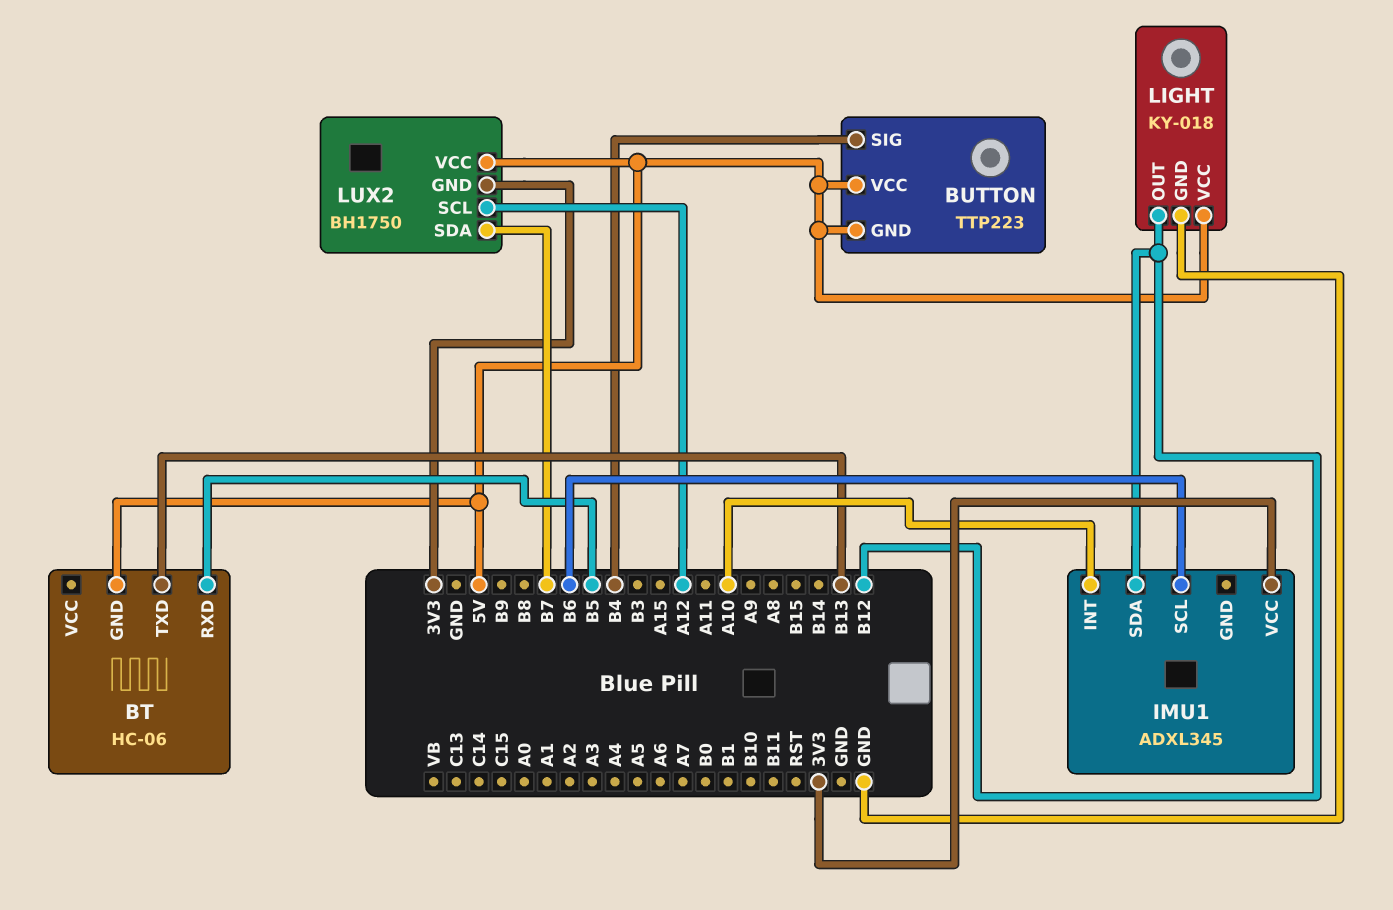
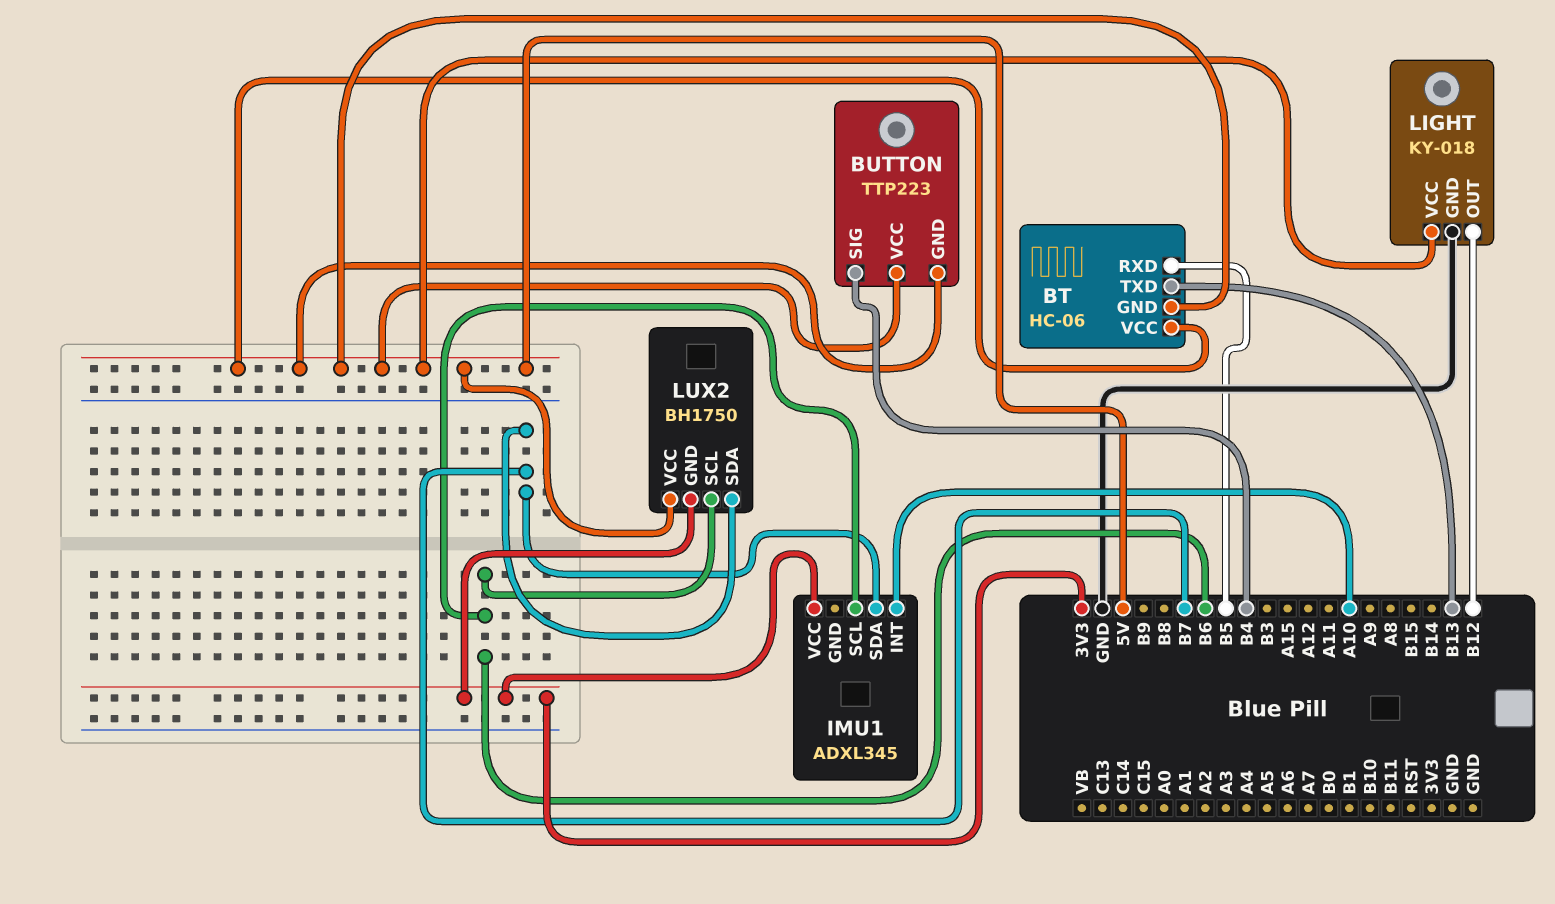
BT pin VCC: none -> 5V
IMU1 pin SDA: B12 -> B7
LUX2 pin SCL: A12 -> B6

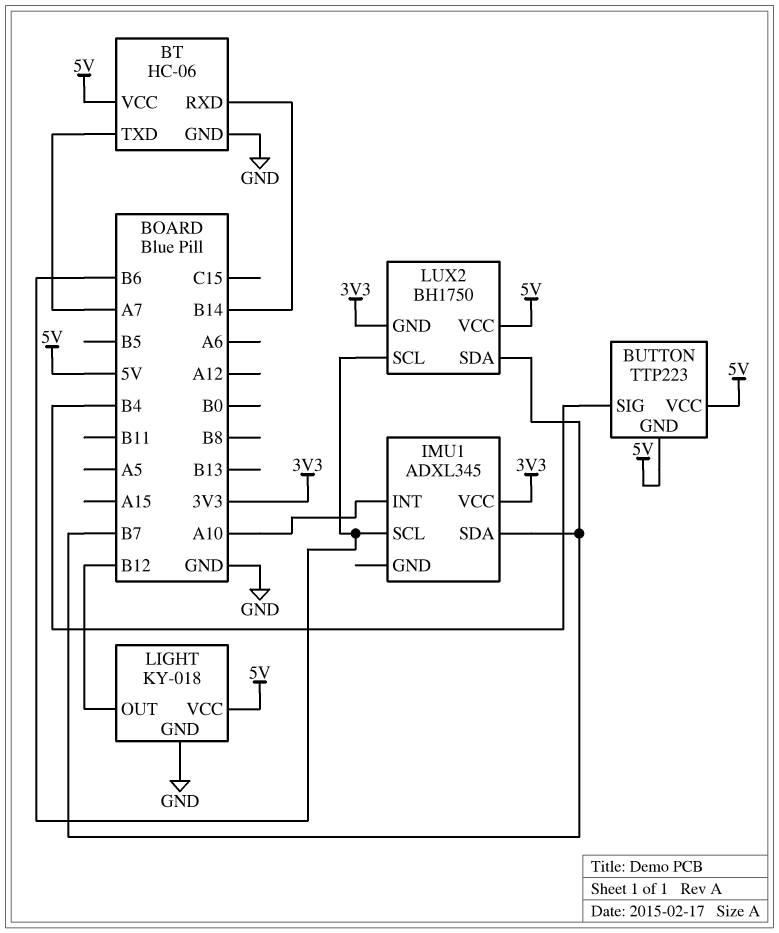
BT pin GND: 5V -> GND
BT pin RXD: B5 -> B14
BT pin TXD: B13 -> A7

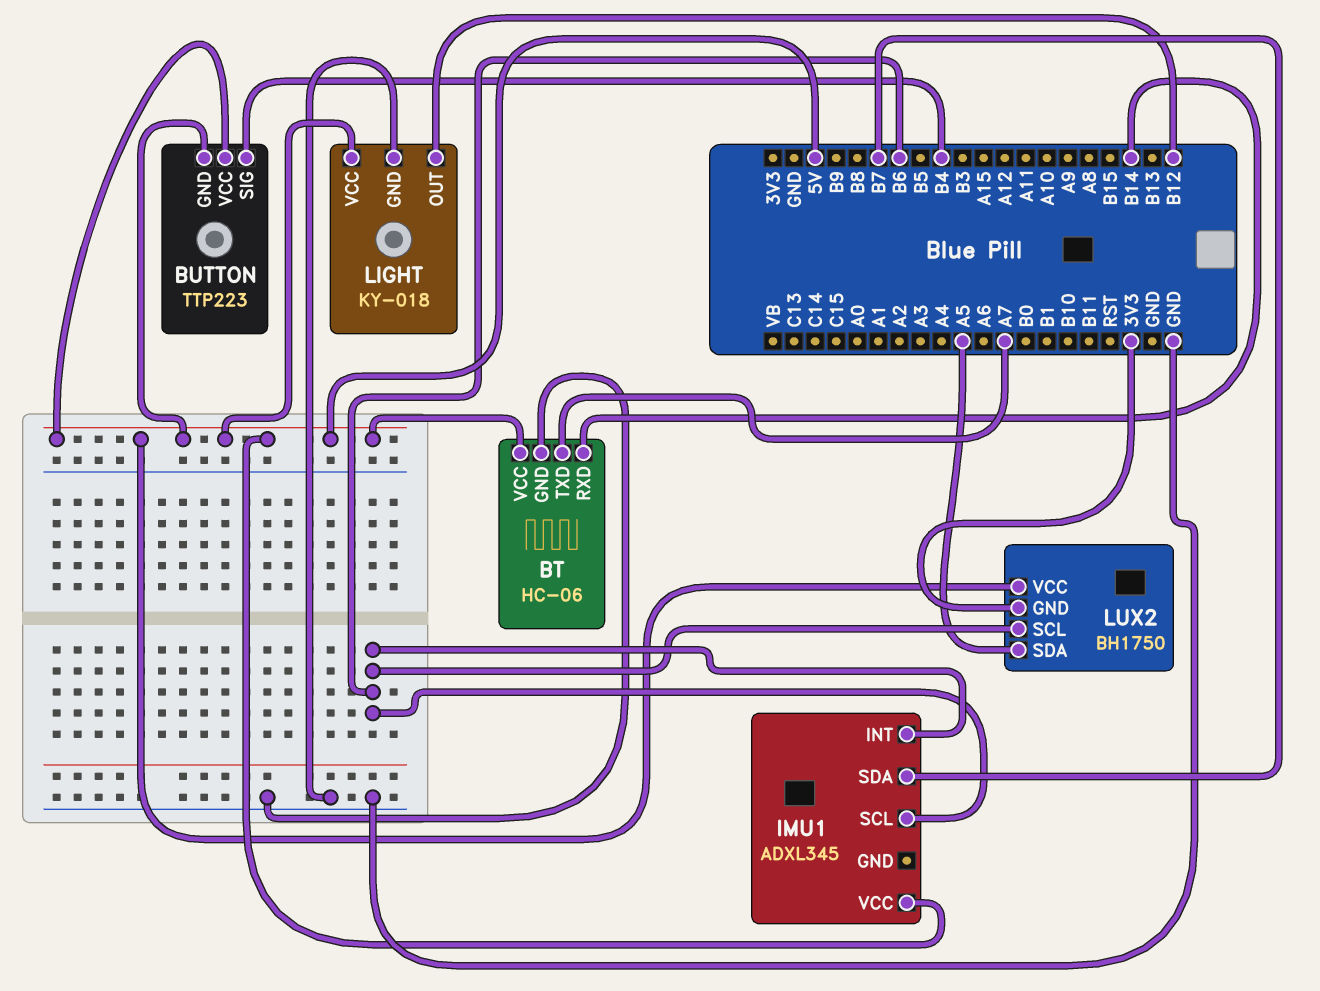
IMU1 pin INT: A10 -> B6
IMU1 pin VCC: 3V3 -> 5V
LUX2 pin SDA: B7 -> A5

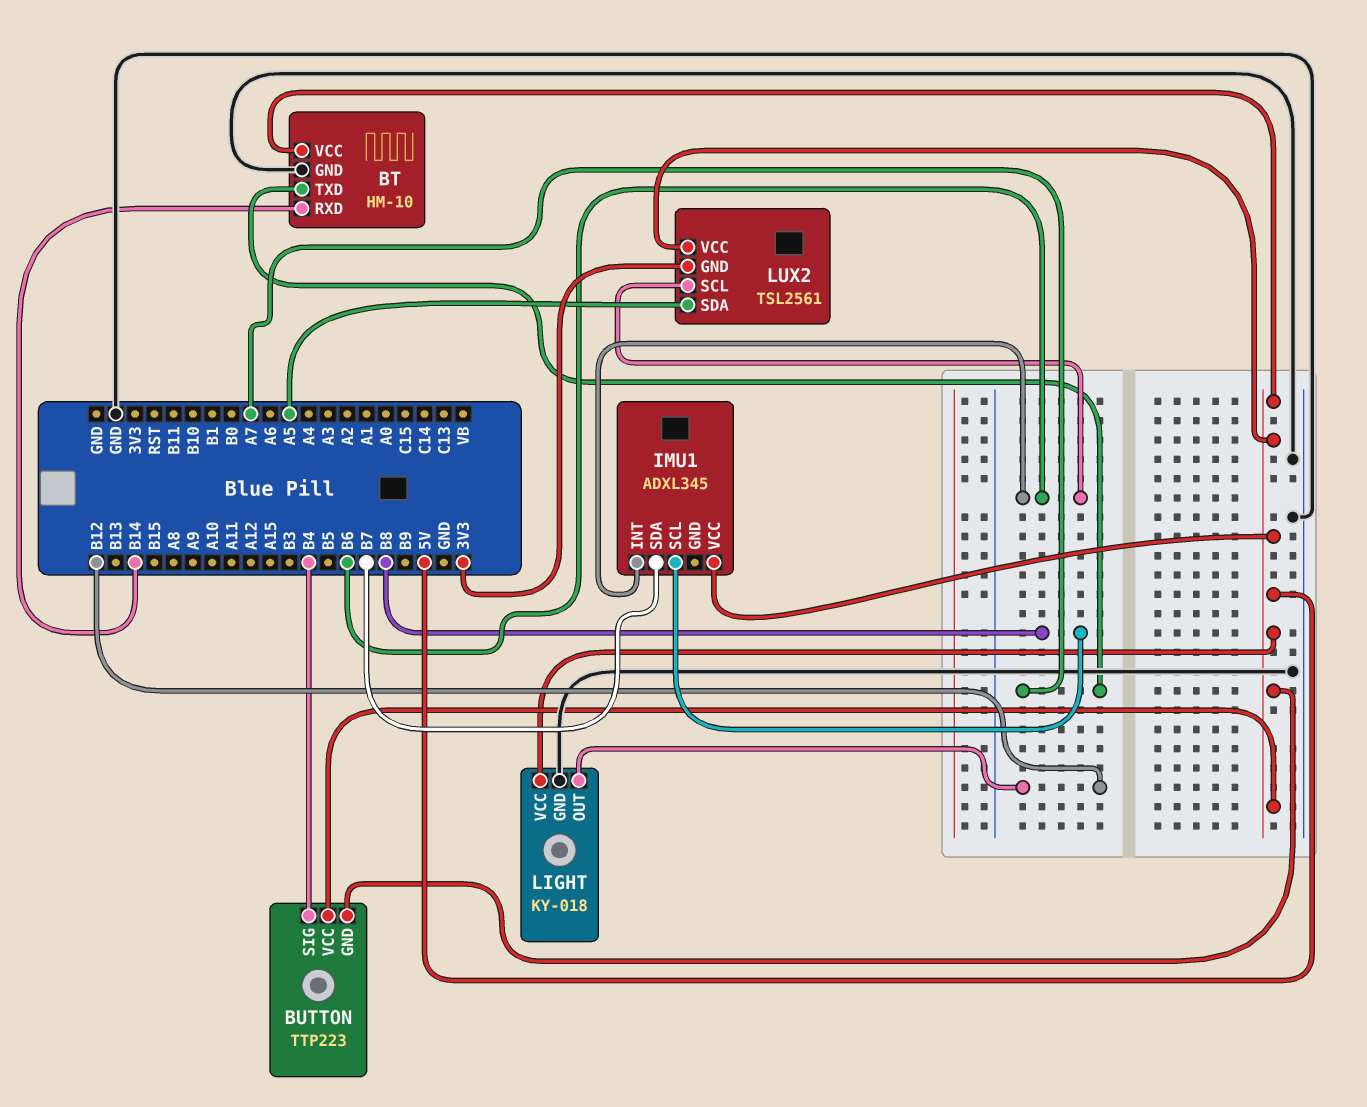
BT: HC-06 -> HM-10
IMU1 pin SCL: B6 -> B8
LUX2: BH1750 -> TSL2561

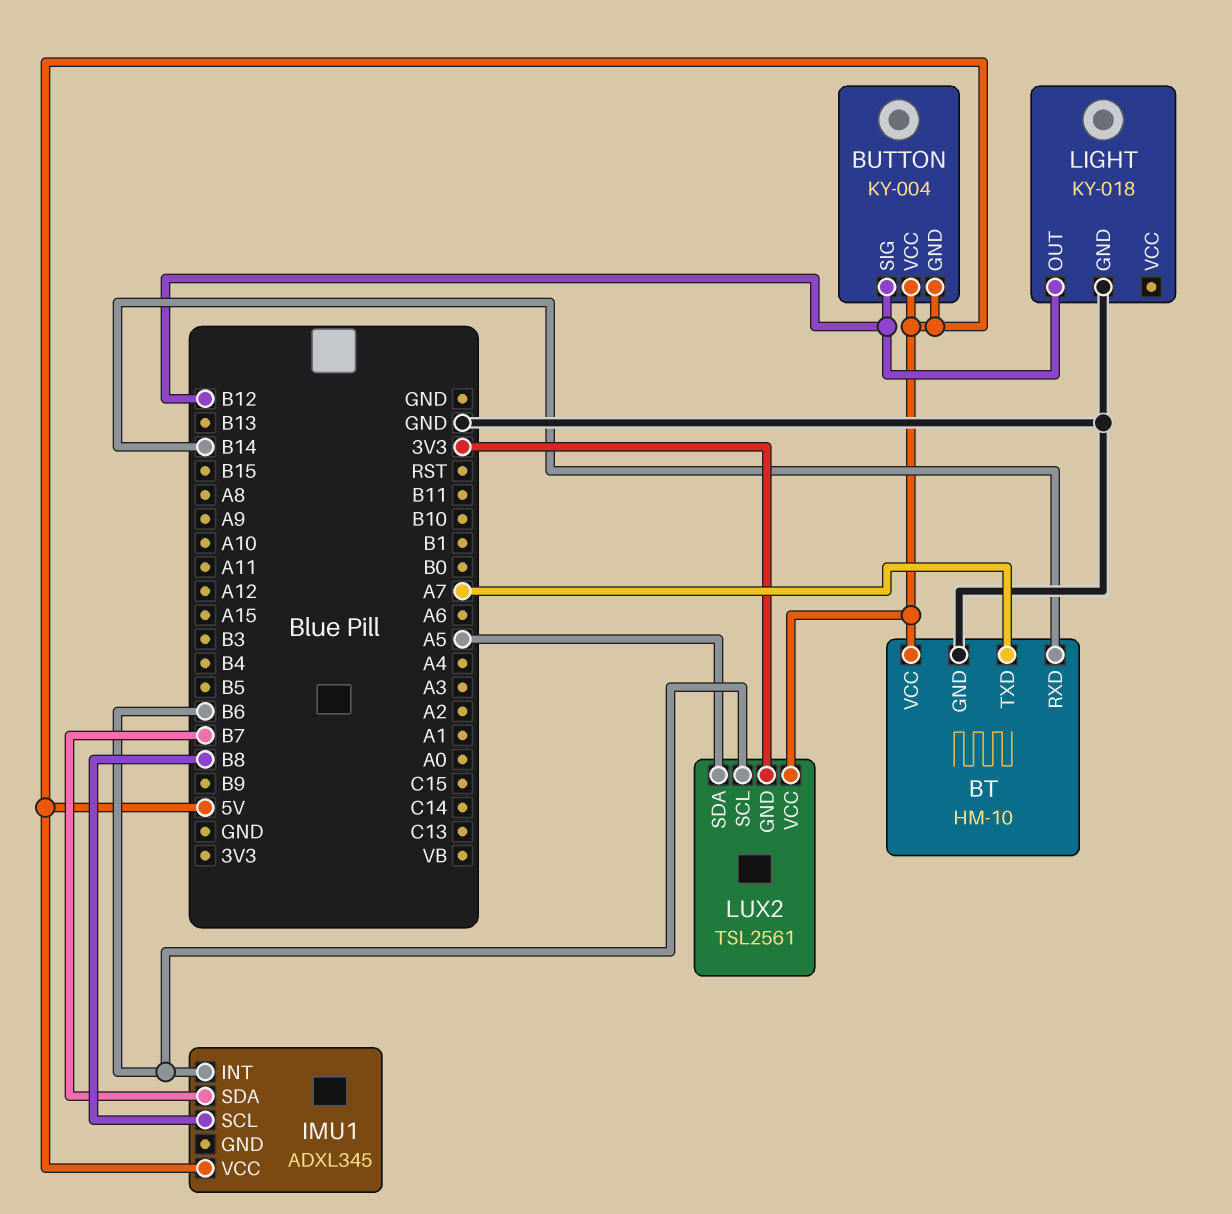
BUTTON: TTP223 -> KY-004
BUTTON pin SIG: B4 -> B12
LIGHT pin VCC: 5V -> none

